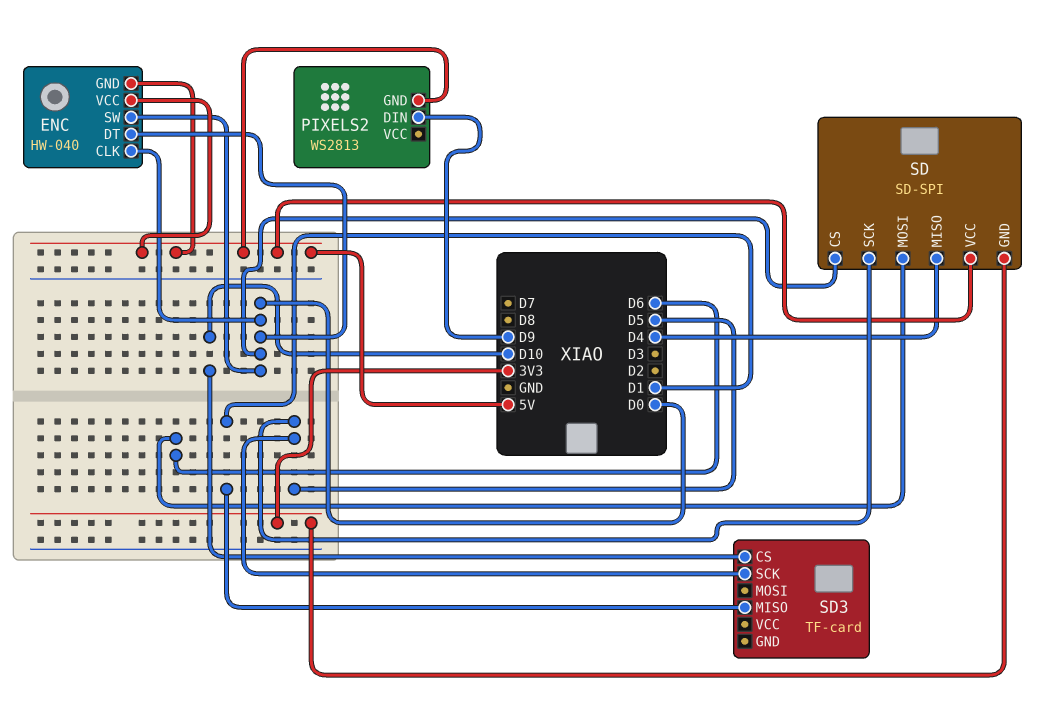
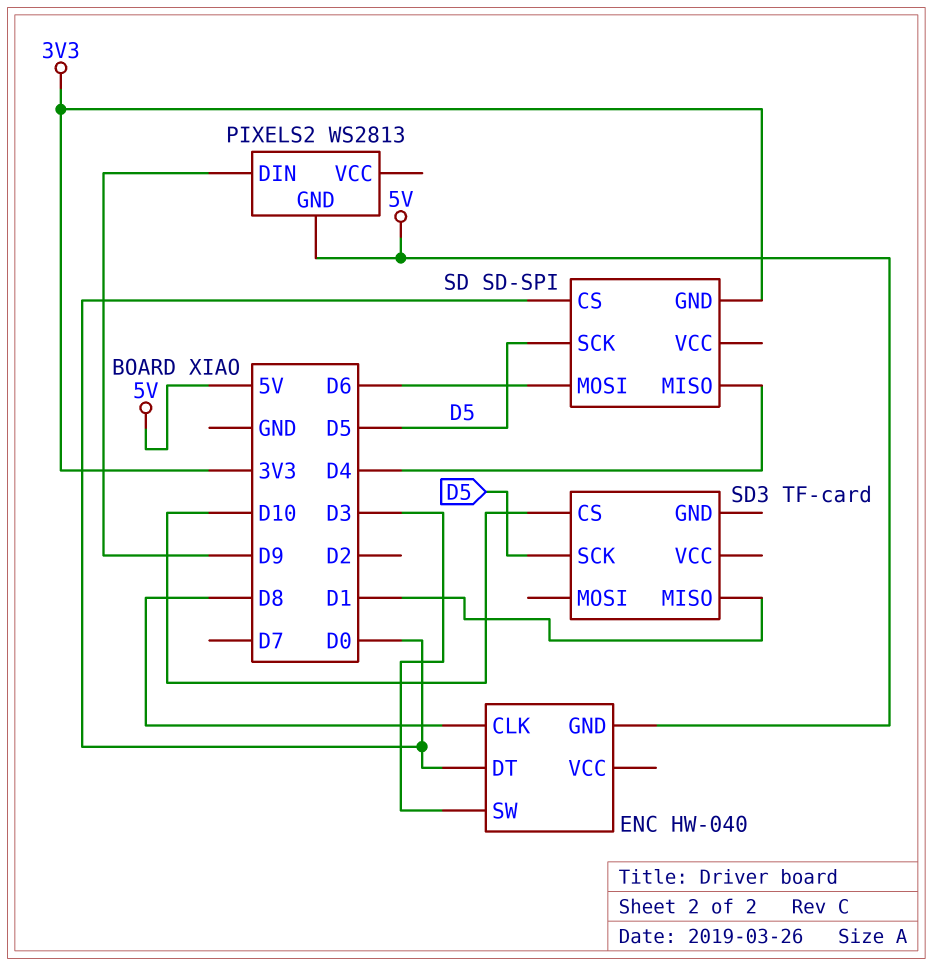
ENC pin CLK: D0 -> D8
ENC pin SW: D0 -> D3
ENC pin VCC: 5V -> none
SD pin VCC: 5V -> none

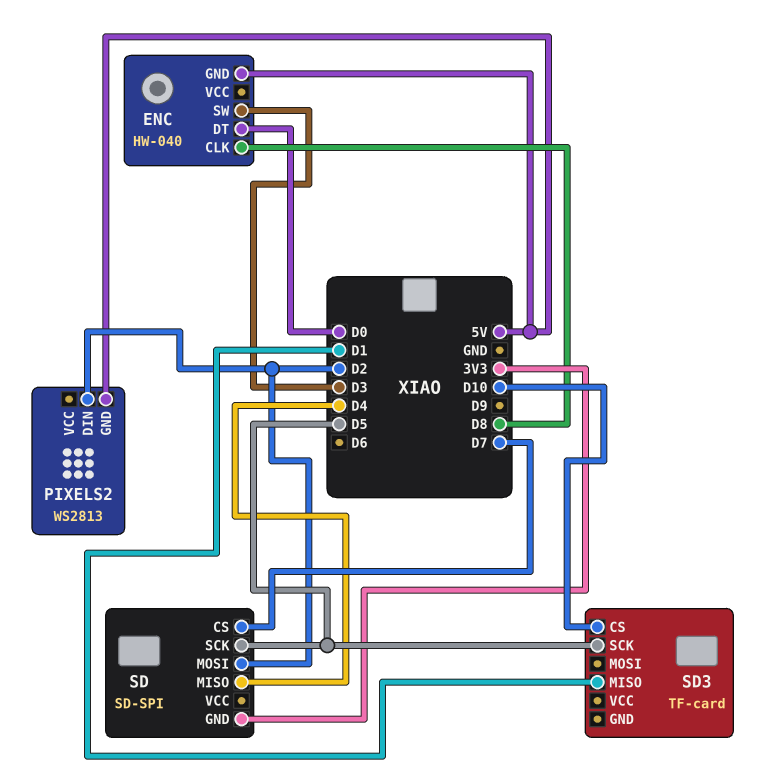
PIXELS2 pin DIN: D9 -> D2
SD pin CS: D0 -> D7
SD pin MOSI: D6 -> D2

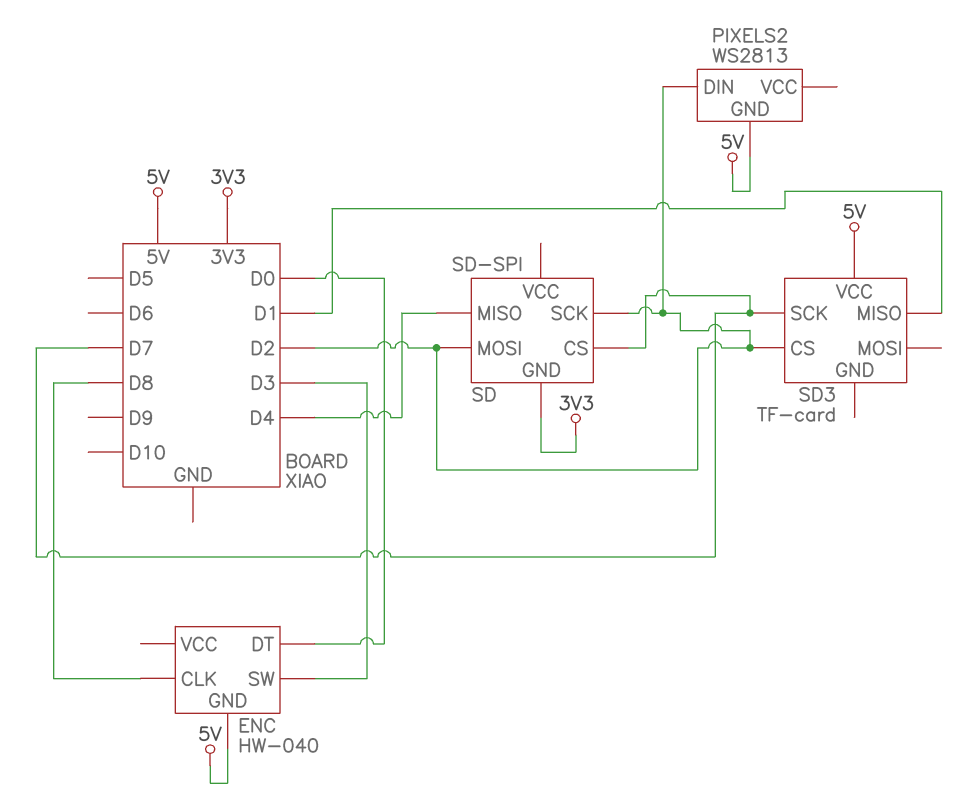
SD pin SCK: D5 -> D2
SD3 pin CS: D10 -> D2
SD3 pin SCK: D5 -> D7
SD3 pin VCC: none -> 5V

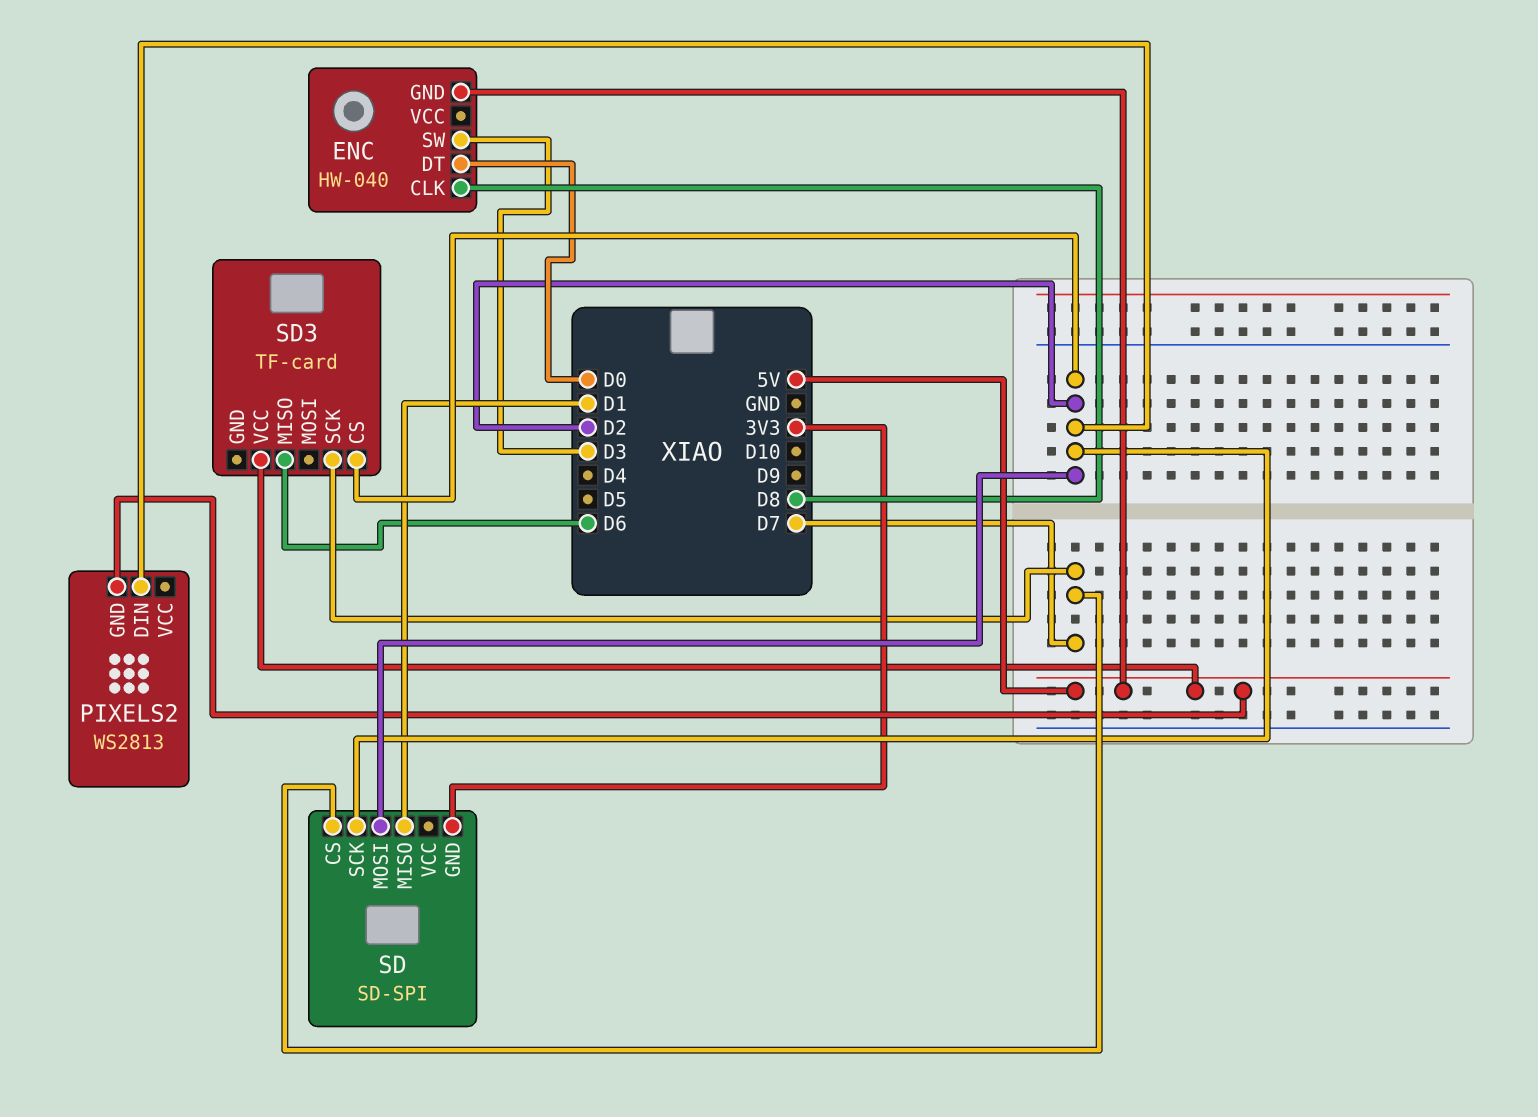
SD pin MISO: D4 -> D1
SD3 pin MISO: D1 -> D6

